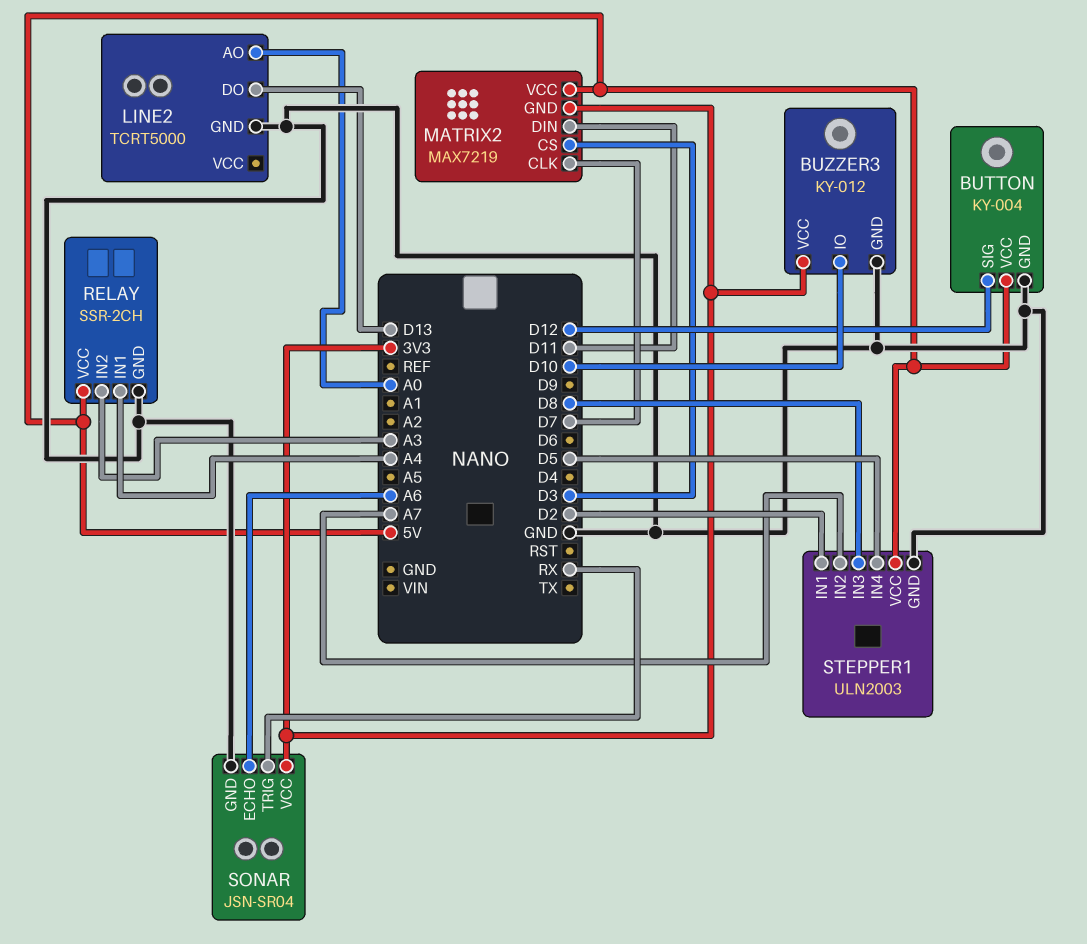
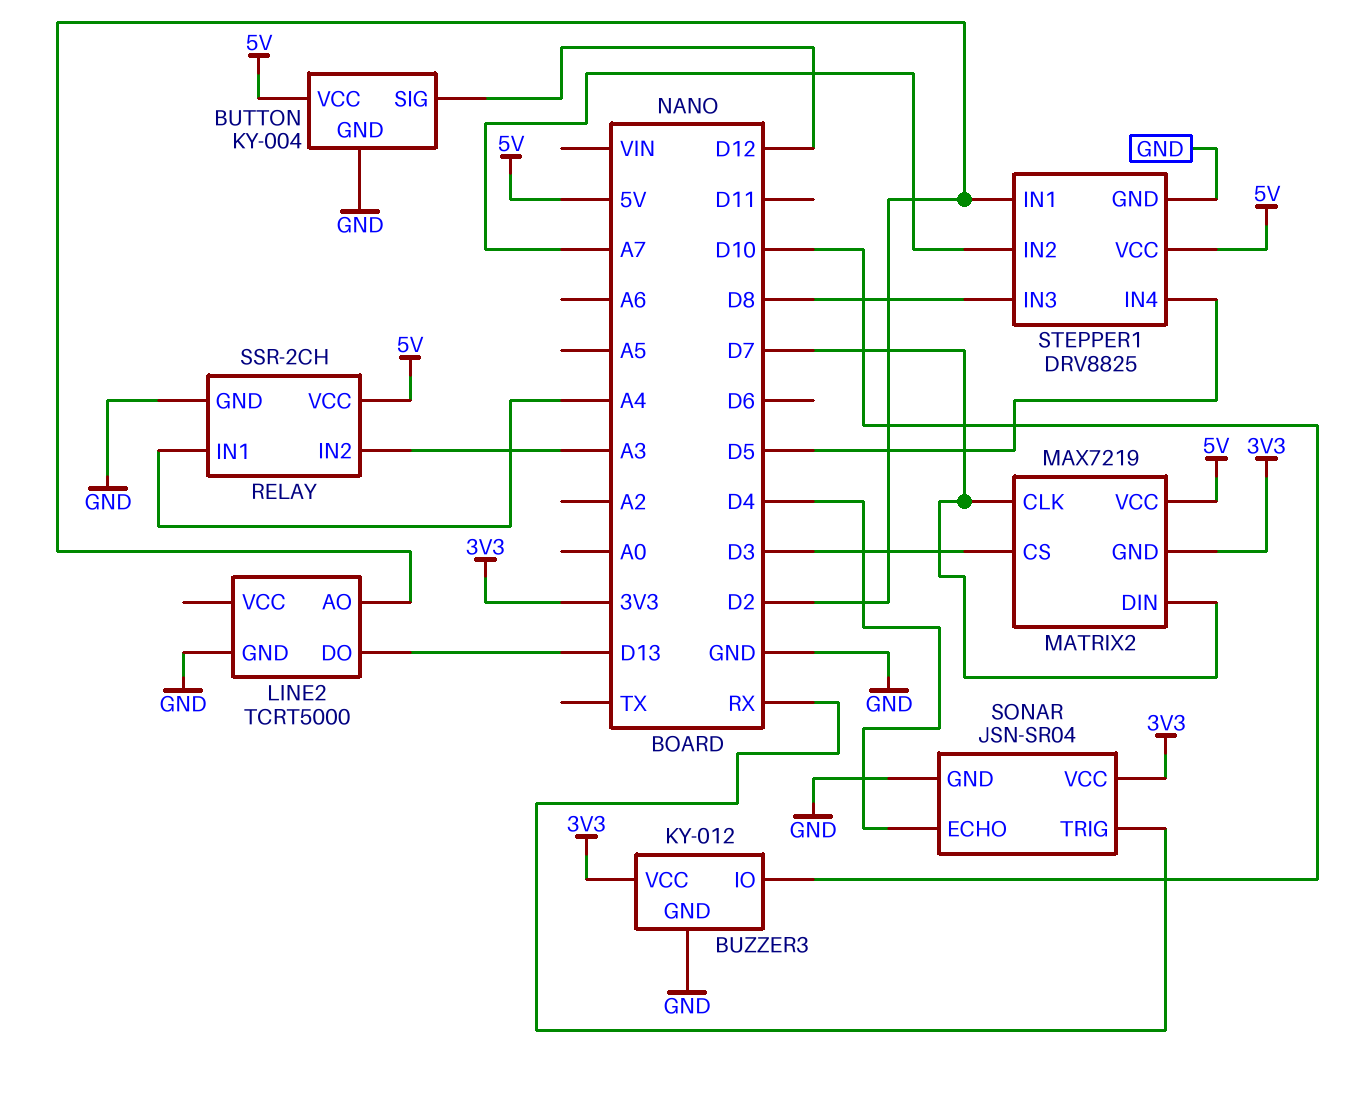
LINE2 pin AO: A0 -> D2
MATRIX2 pin DIN: D11 -> D7
SONAR pin ECHO: A6 -> D4
STEPPER1: ULN2003 -> DRV8825

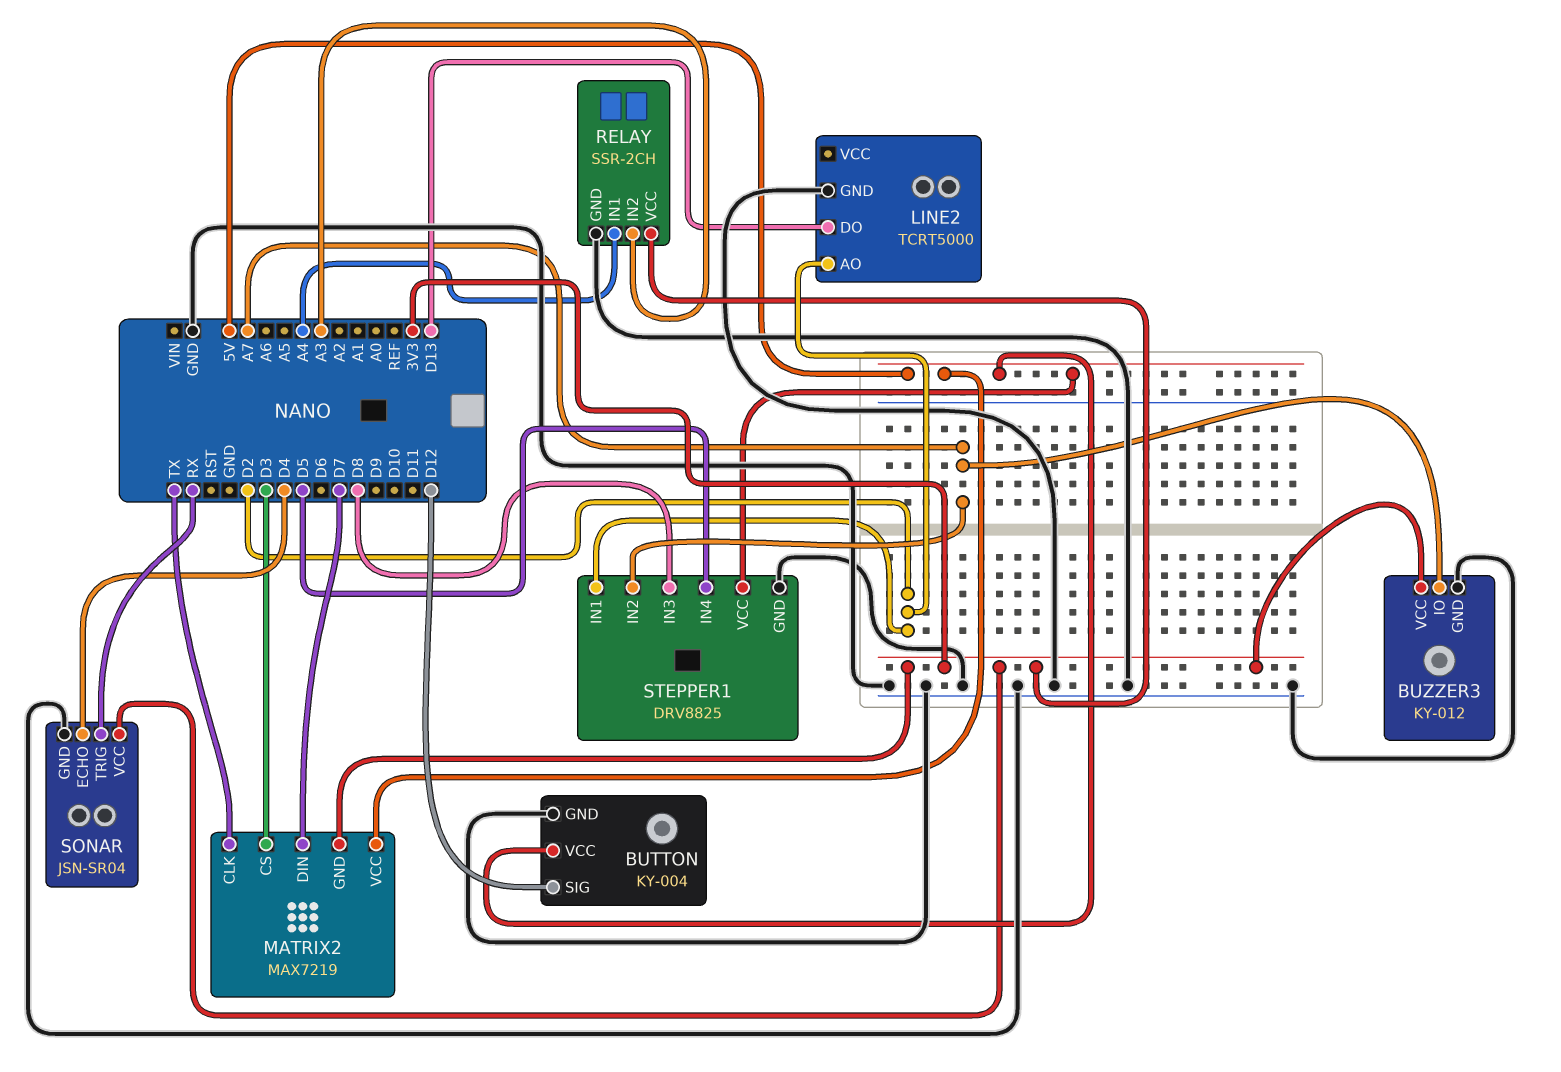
BUZZER3 pin IO: D10 -> A7
MATRIX2 pin CLK: D7 -> TX
RELAY pin VCC: 5V -> 3V3

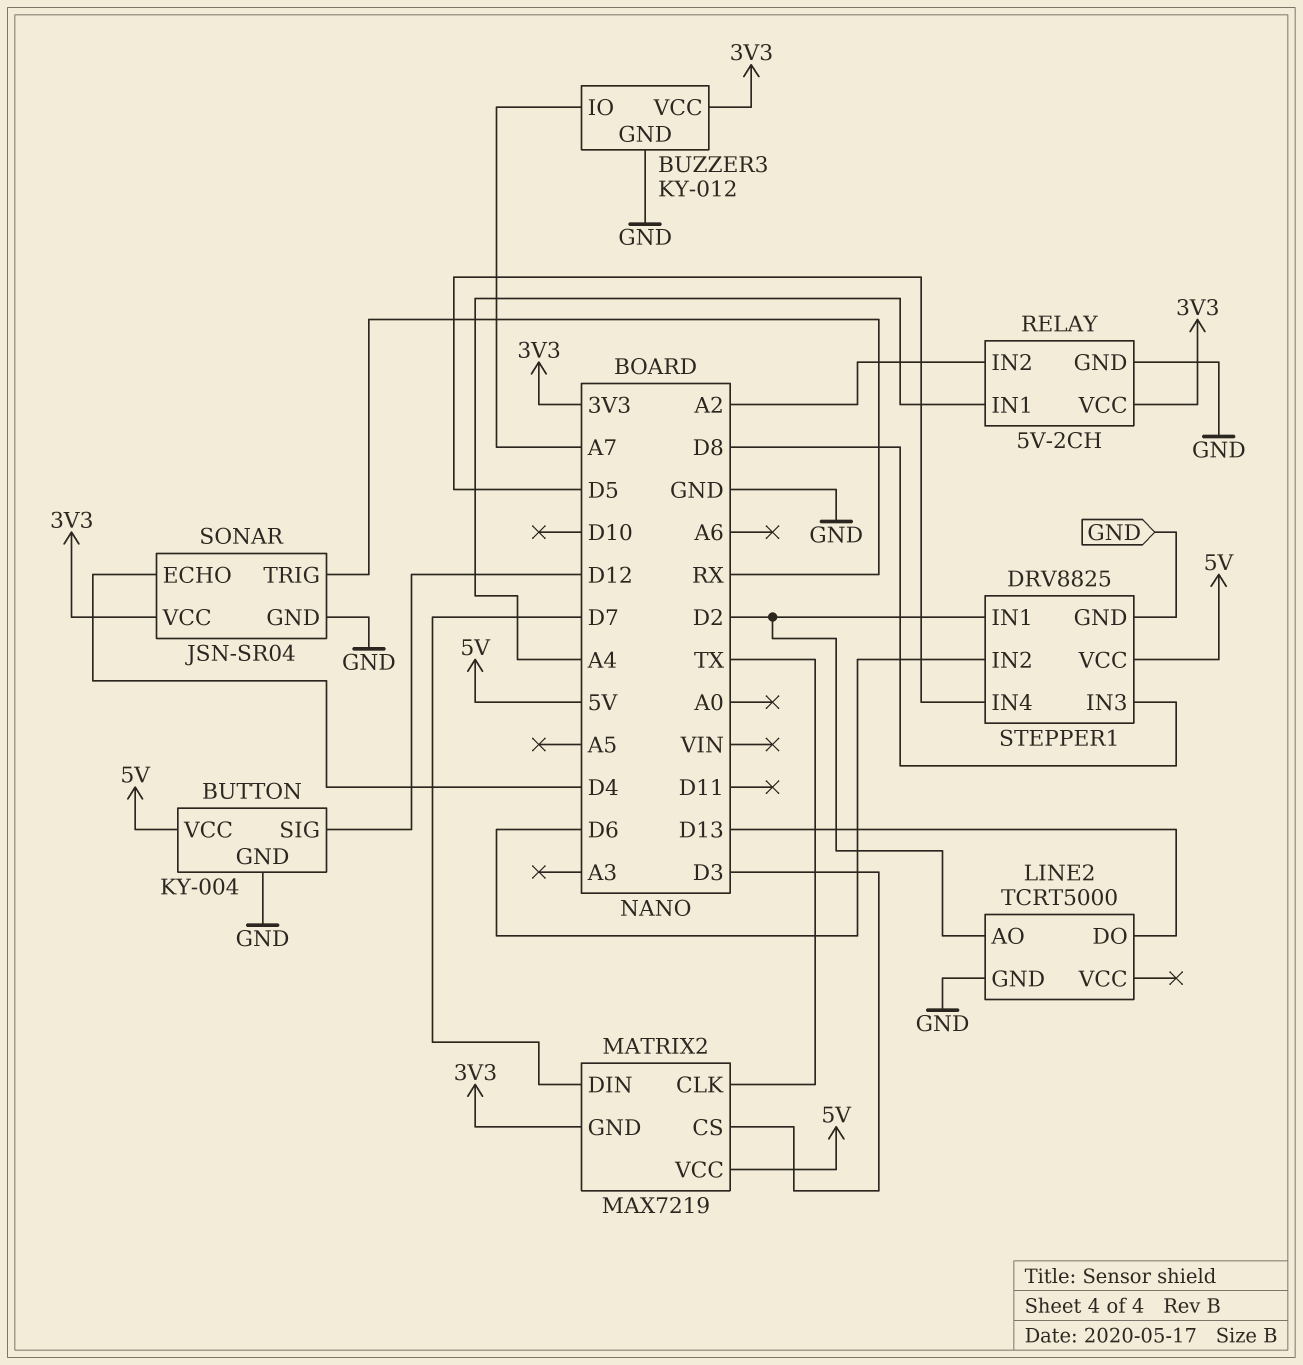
RELAY: SSR-2CH -> 5V-2CH
RELAY pin IN2: A3 -> A2
STEPPER1 pin IN2: A7 -> D6

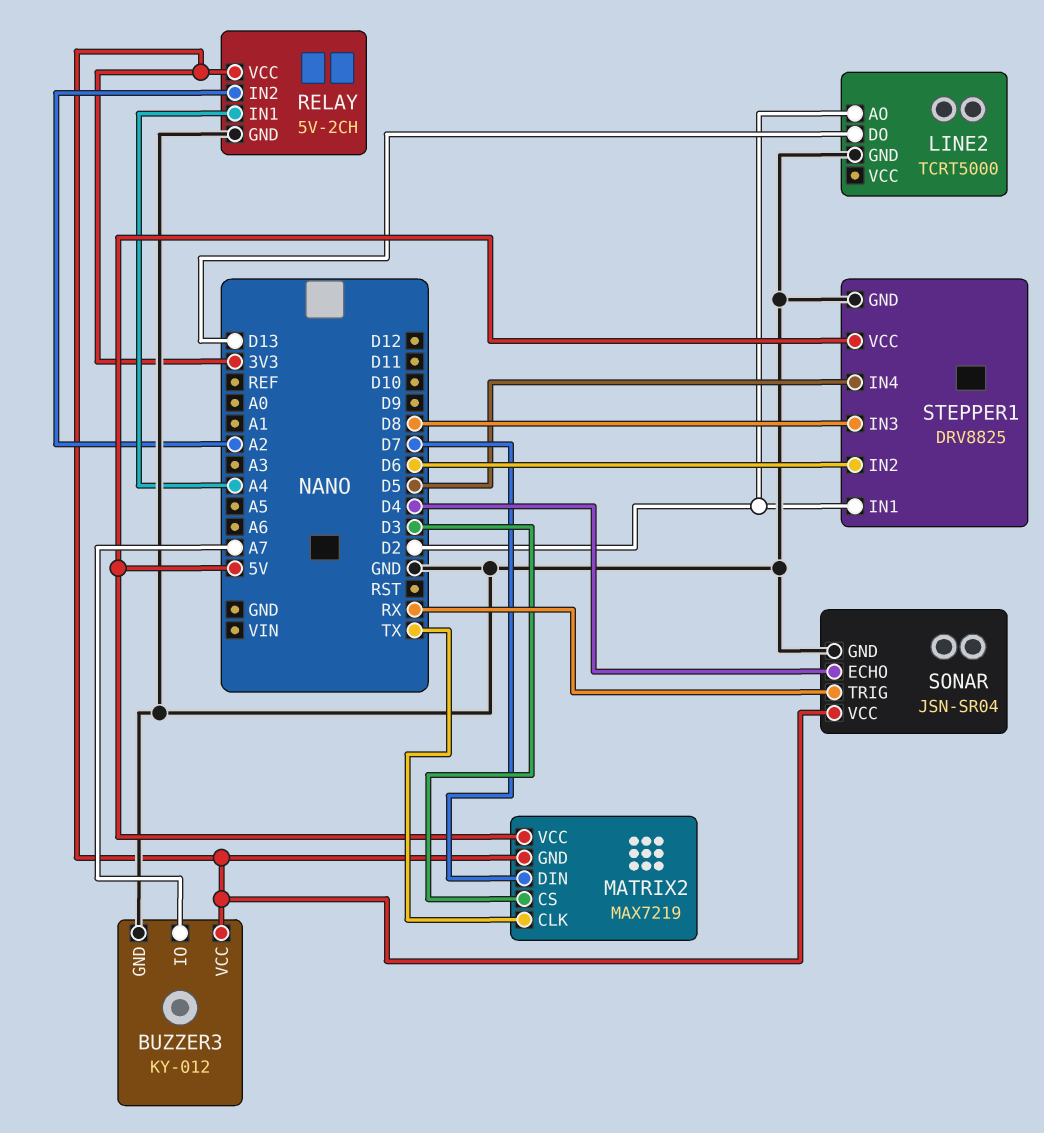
BUTTON: KY-004 -> none
BUTTON pin GND: GND -> none
BUTTON pin SIG: D12 -> none
BUTTON pin VCC: 5V -> none

